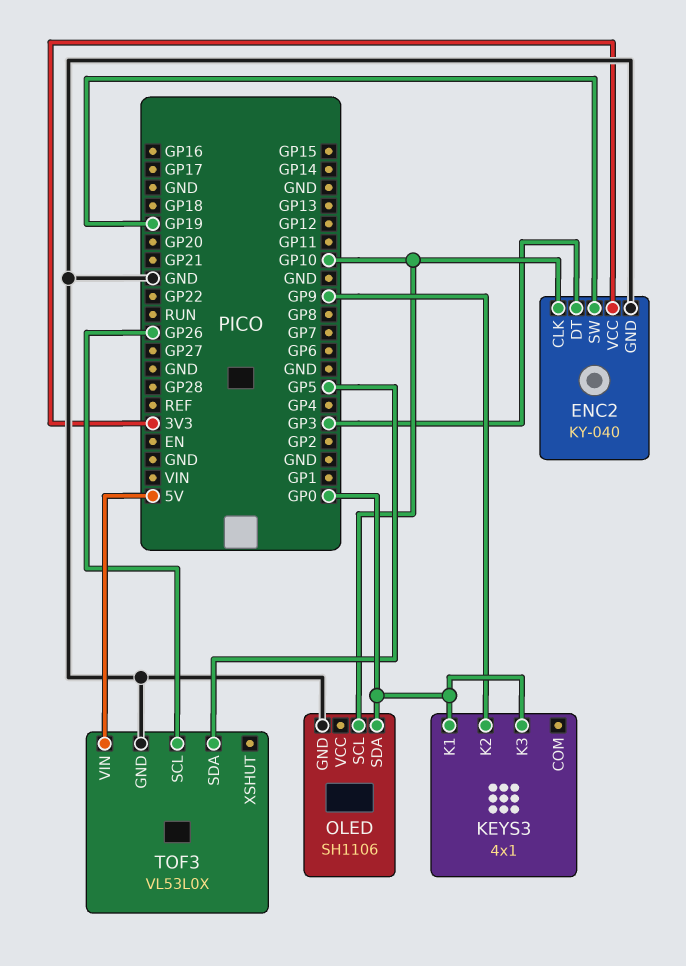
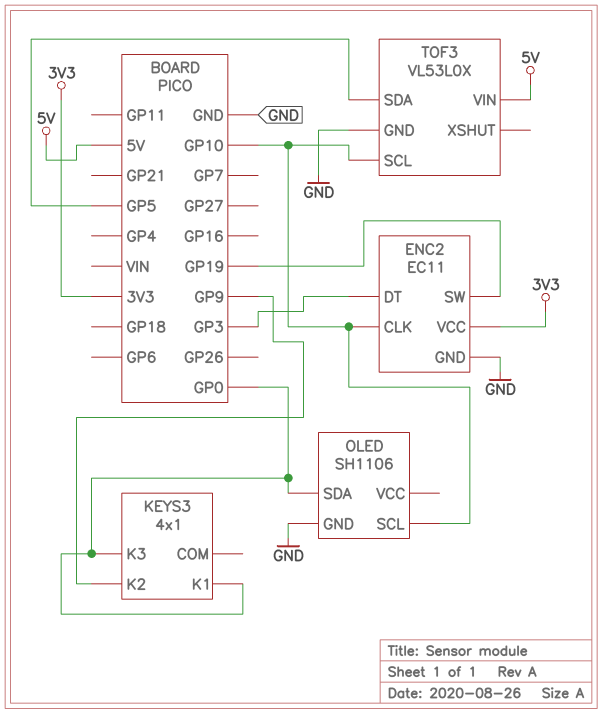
ENC2: KY-040 -> EC11
TOF3 pin SCL: GP26 -> GP10

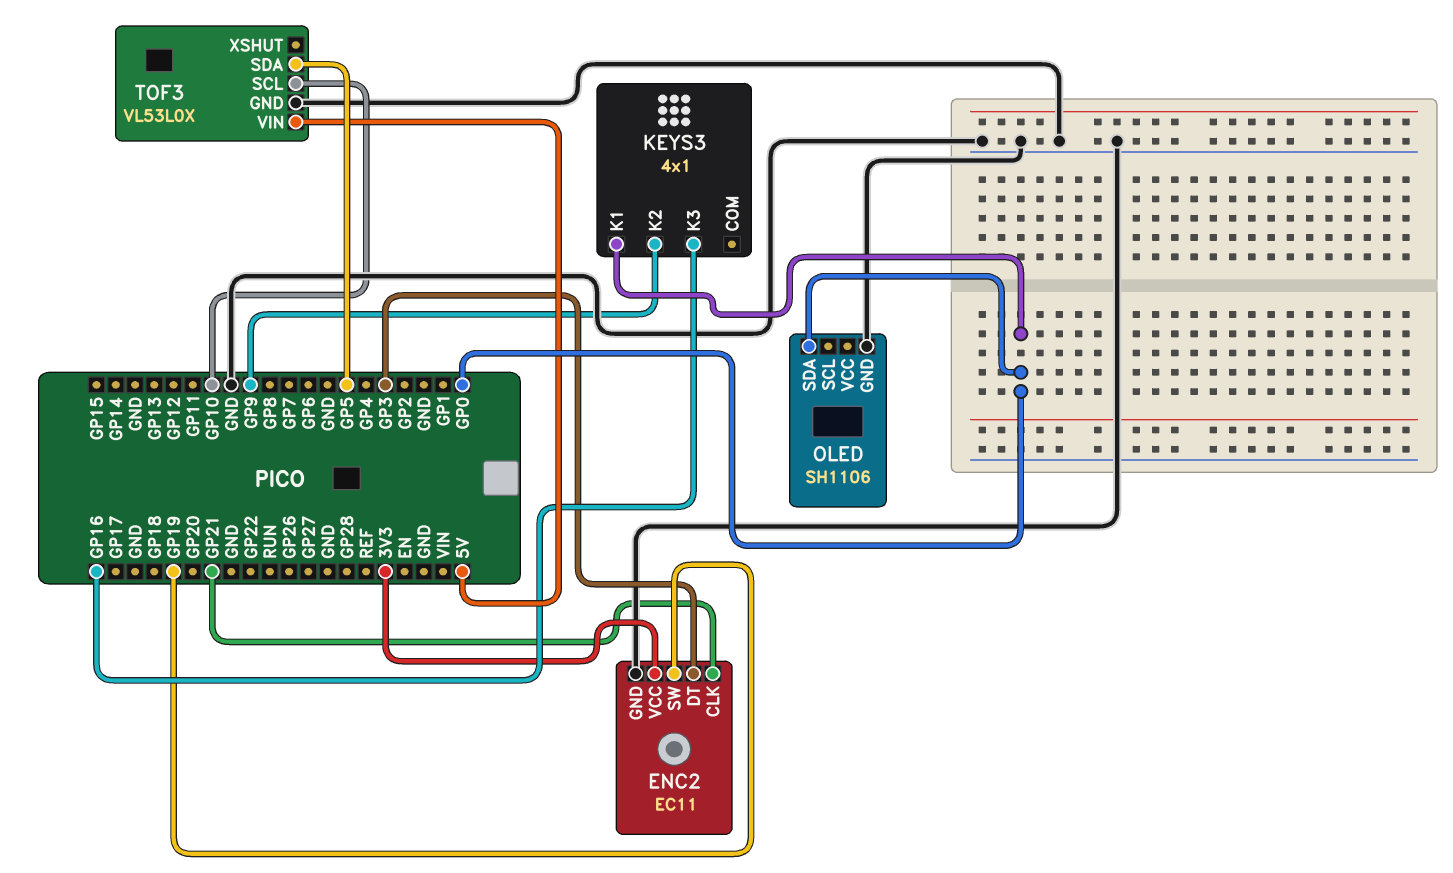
ENC2 pin CLK: GP10 -> GP21
KEYS3 pin K3: GP0 -> GP16
OLED pin SCL: GP10 -> none

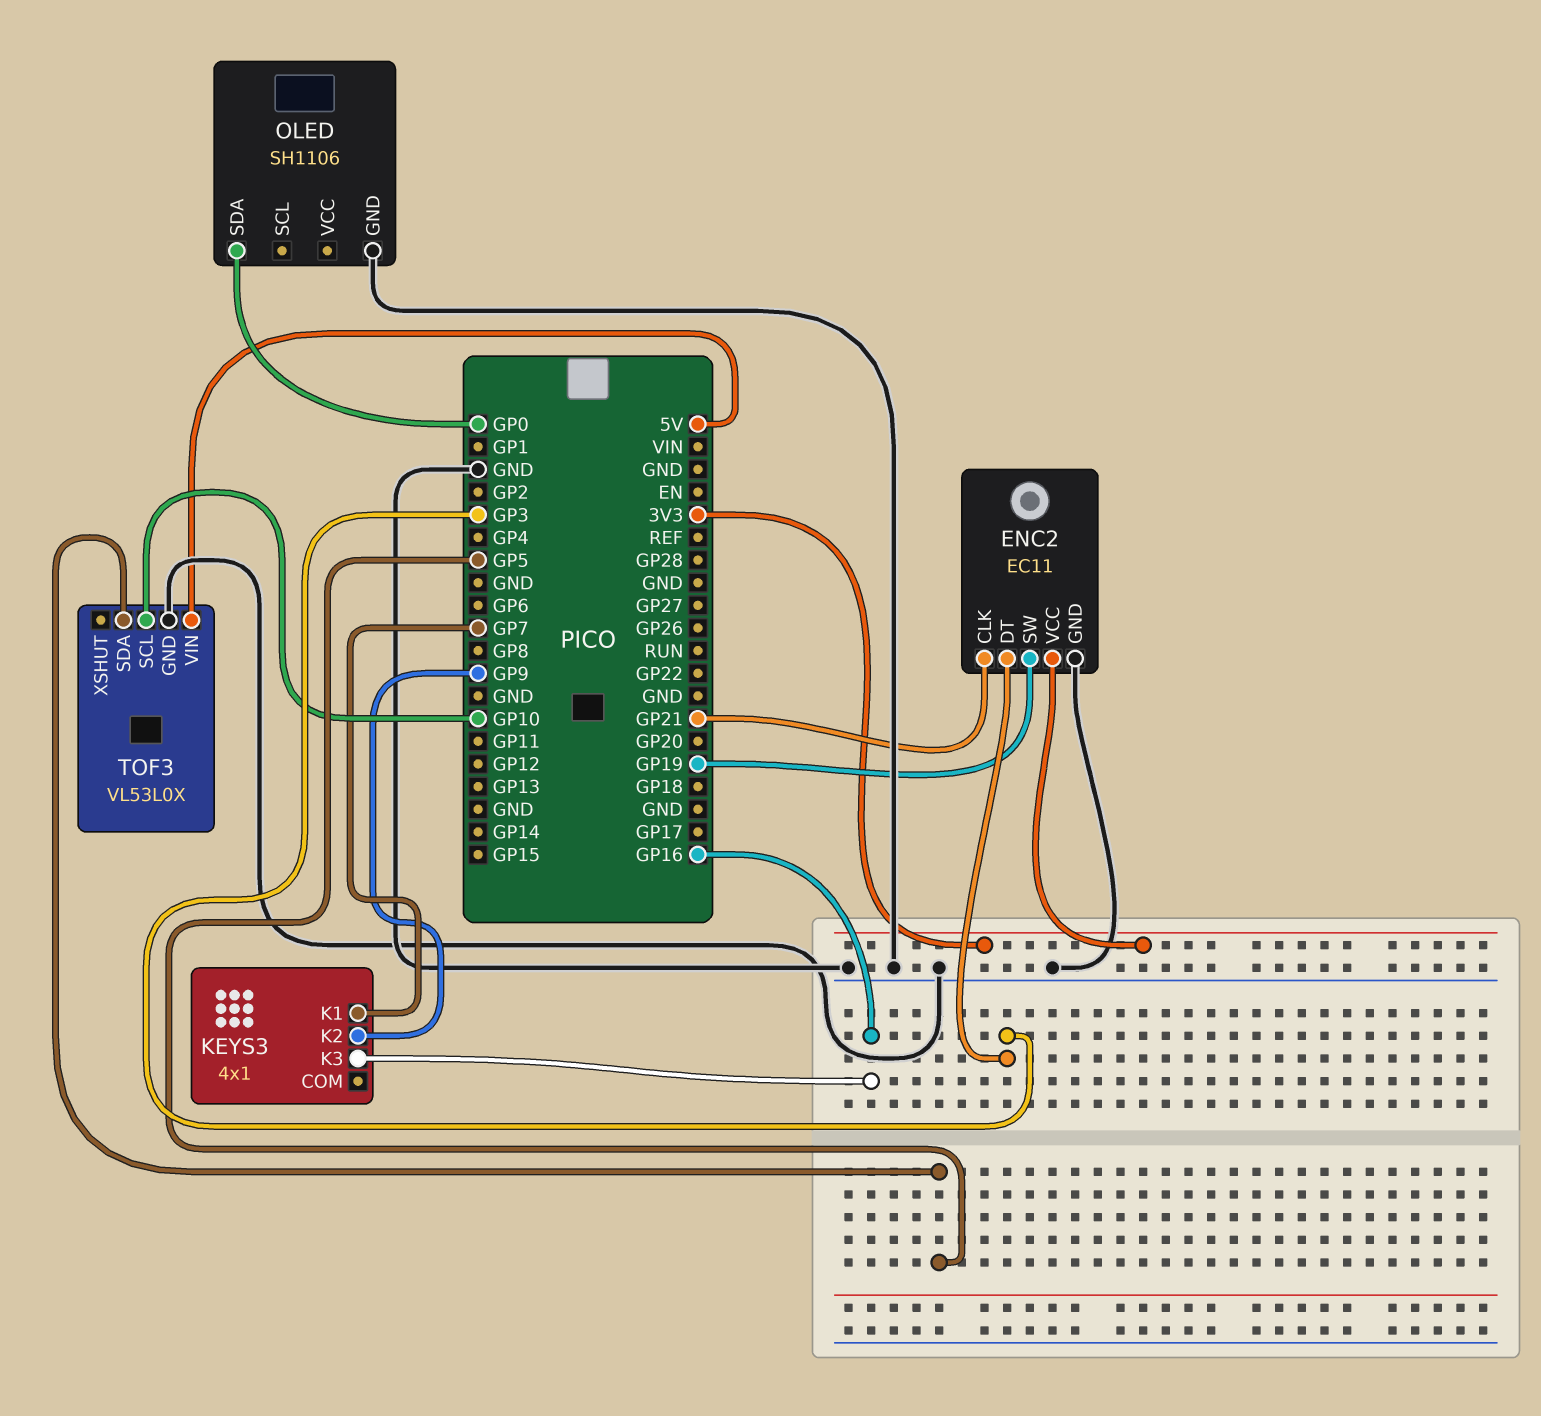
KEYS3 pin K1: GP0 -> GP7

